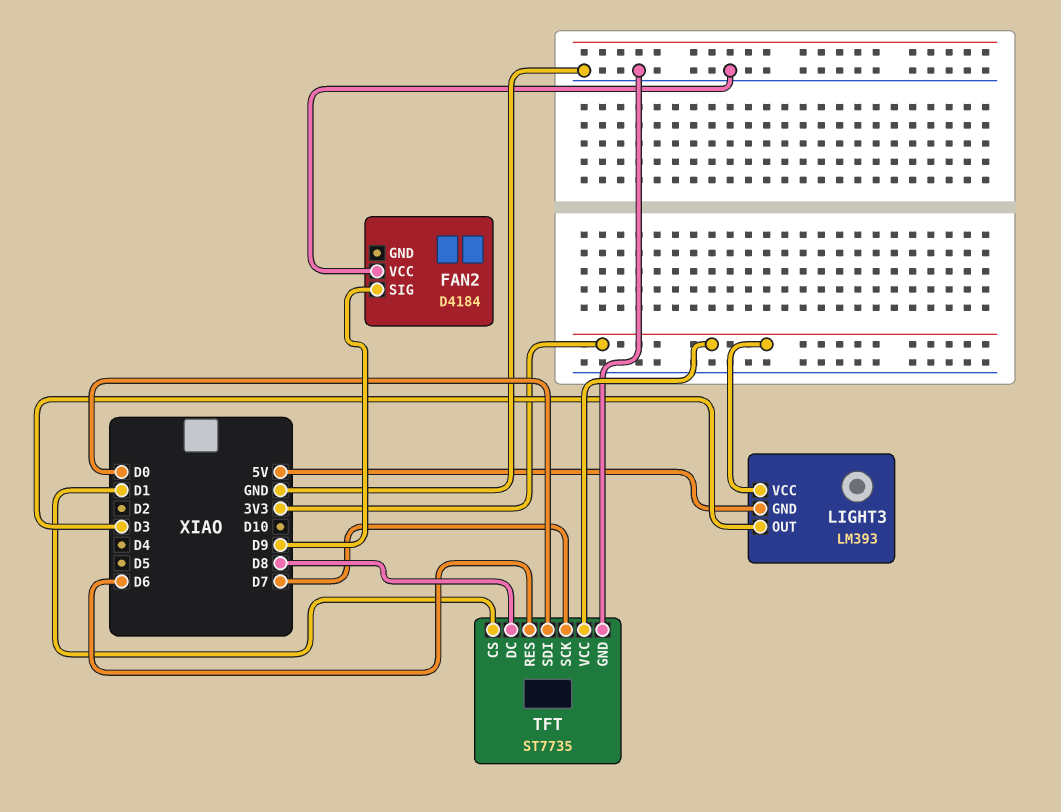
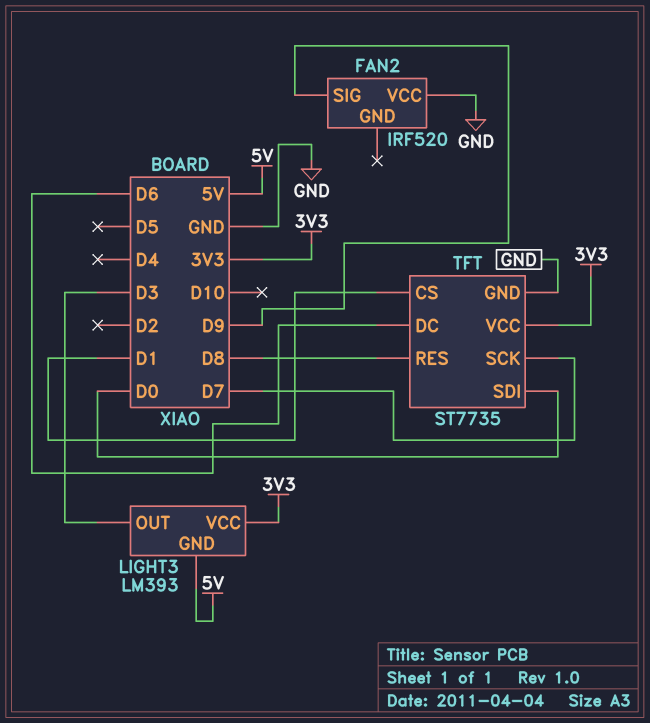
FAN2: D4184 -> IRF520
TFT pin DC: D8 -> D6
TFT pin RES: D6 -> D8

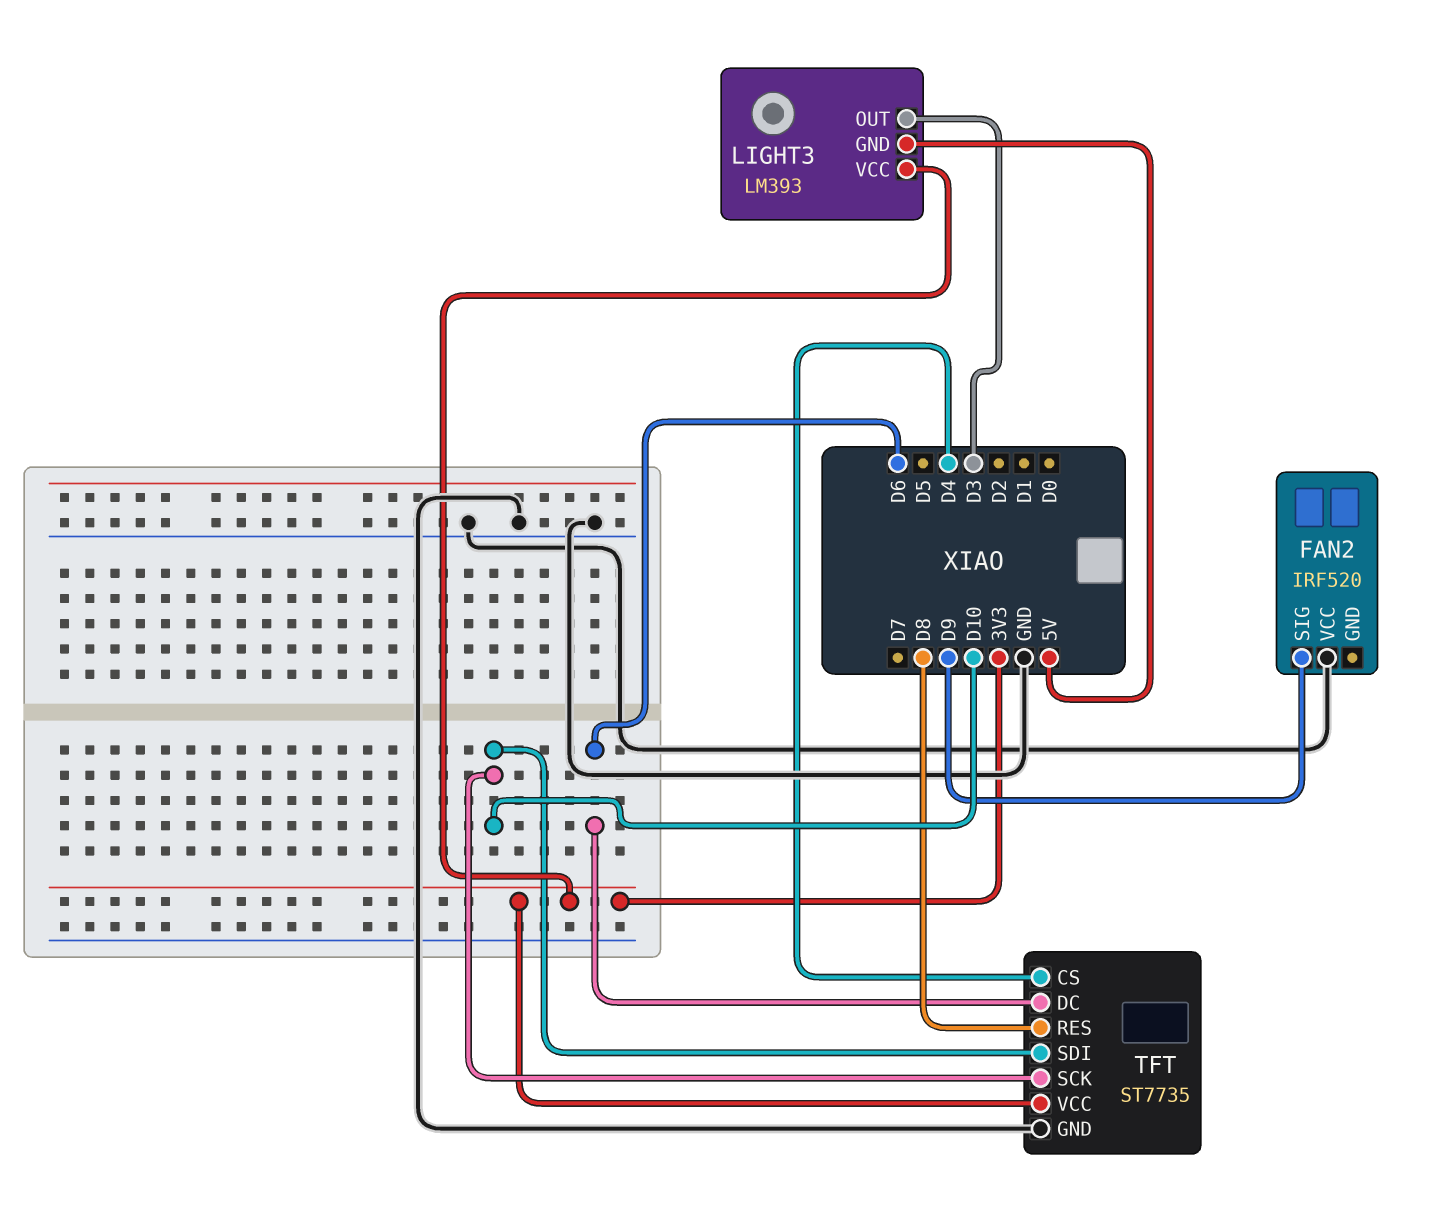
TFT pin CS: D1 -> D4
TFT pin SCK: D7 -> D10
TFT pin SDI: D0 -> D10

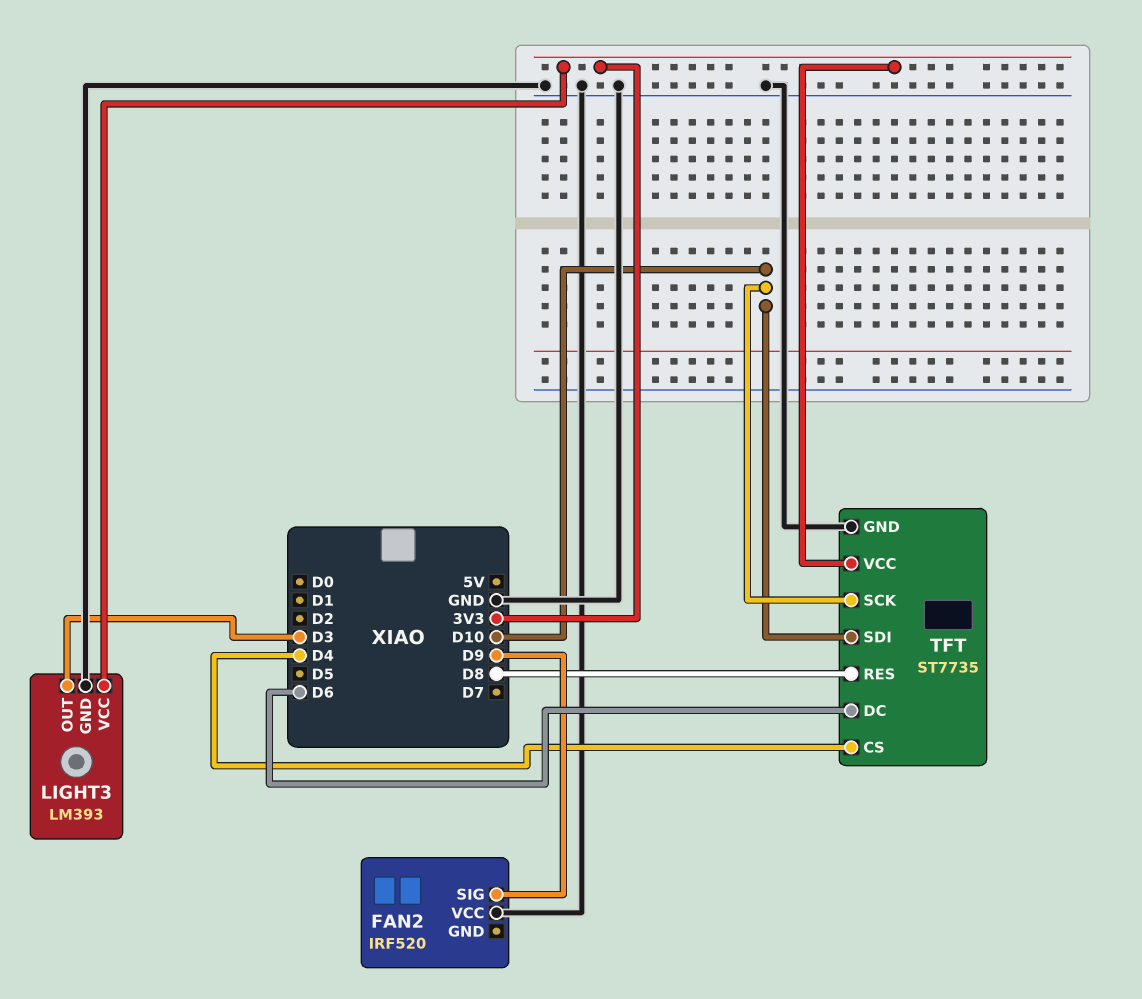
LIGHT3 pin GND: 5V -> GND

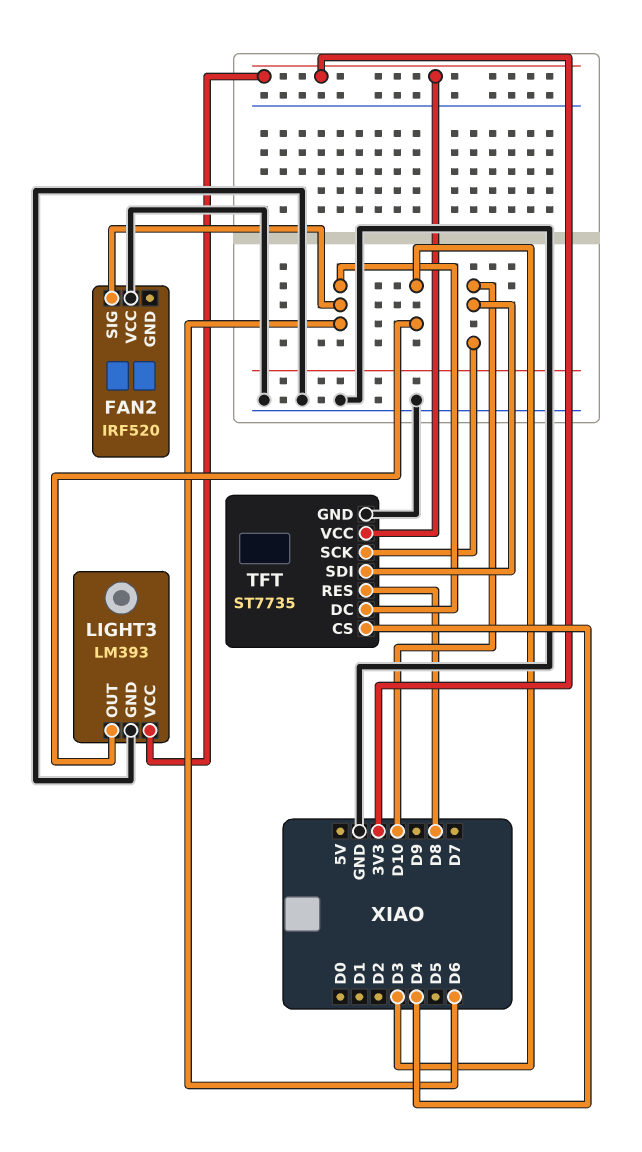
FAN2 pin SIG: D9 -> D6

